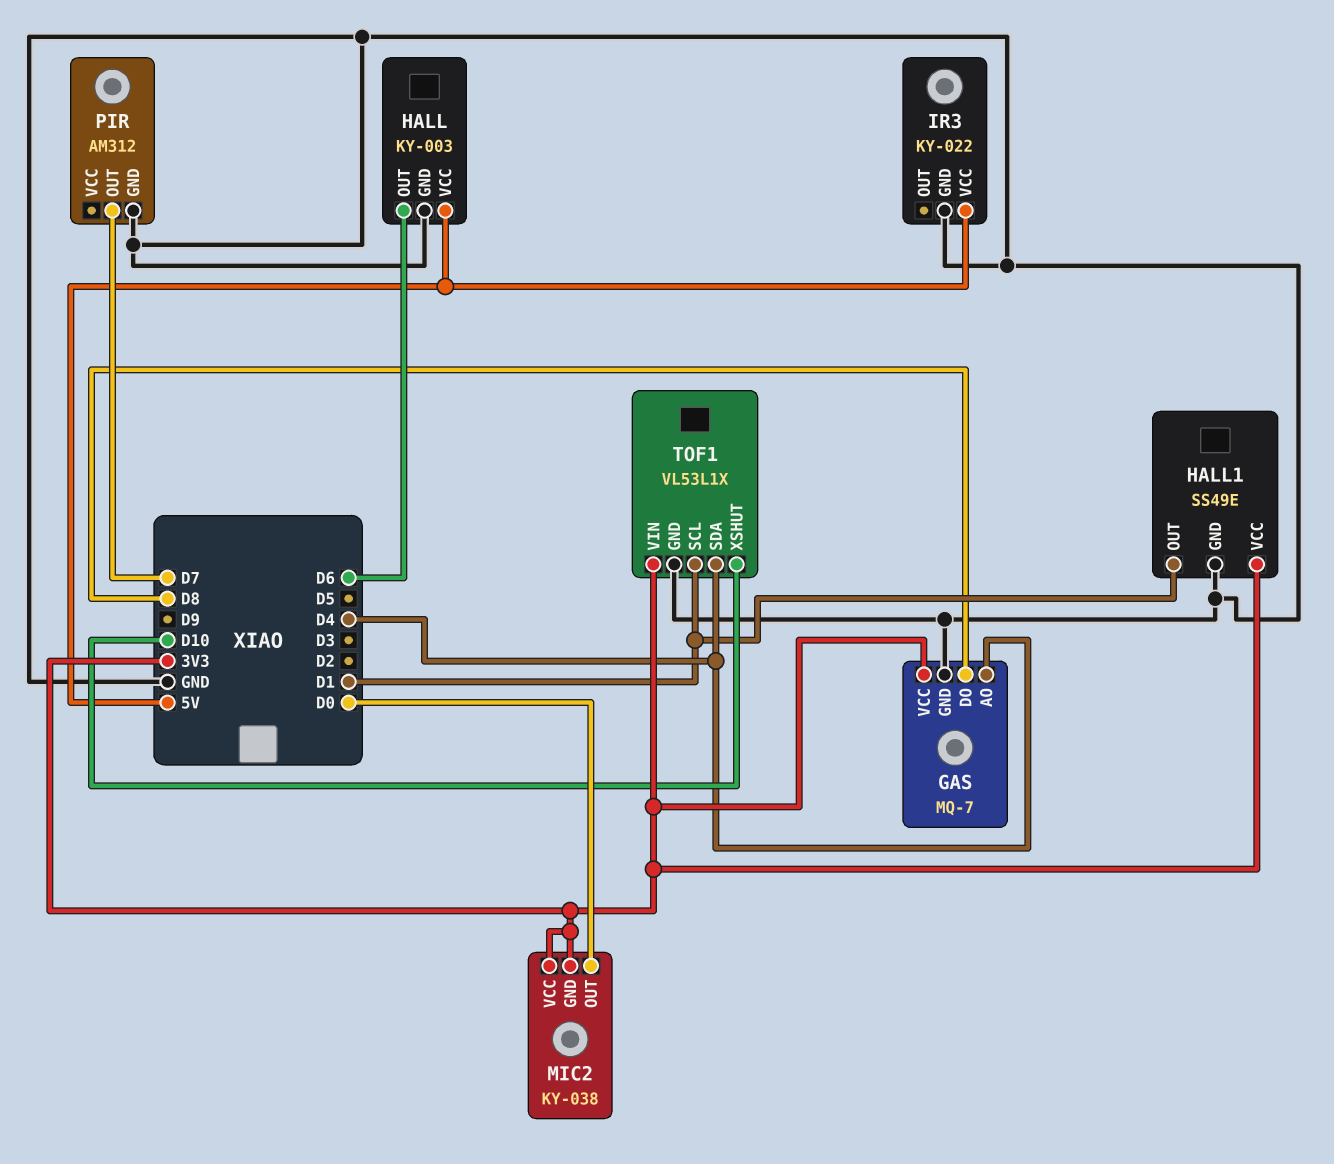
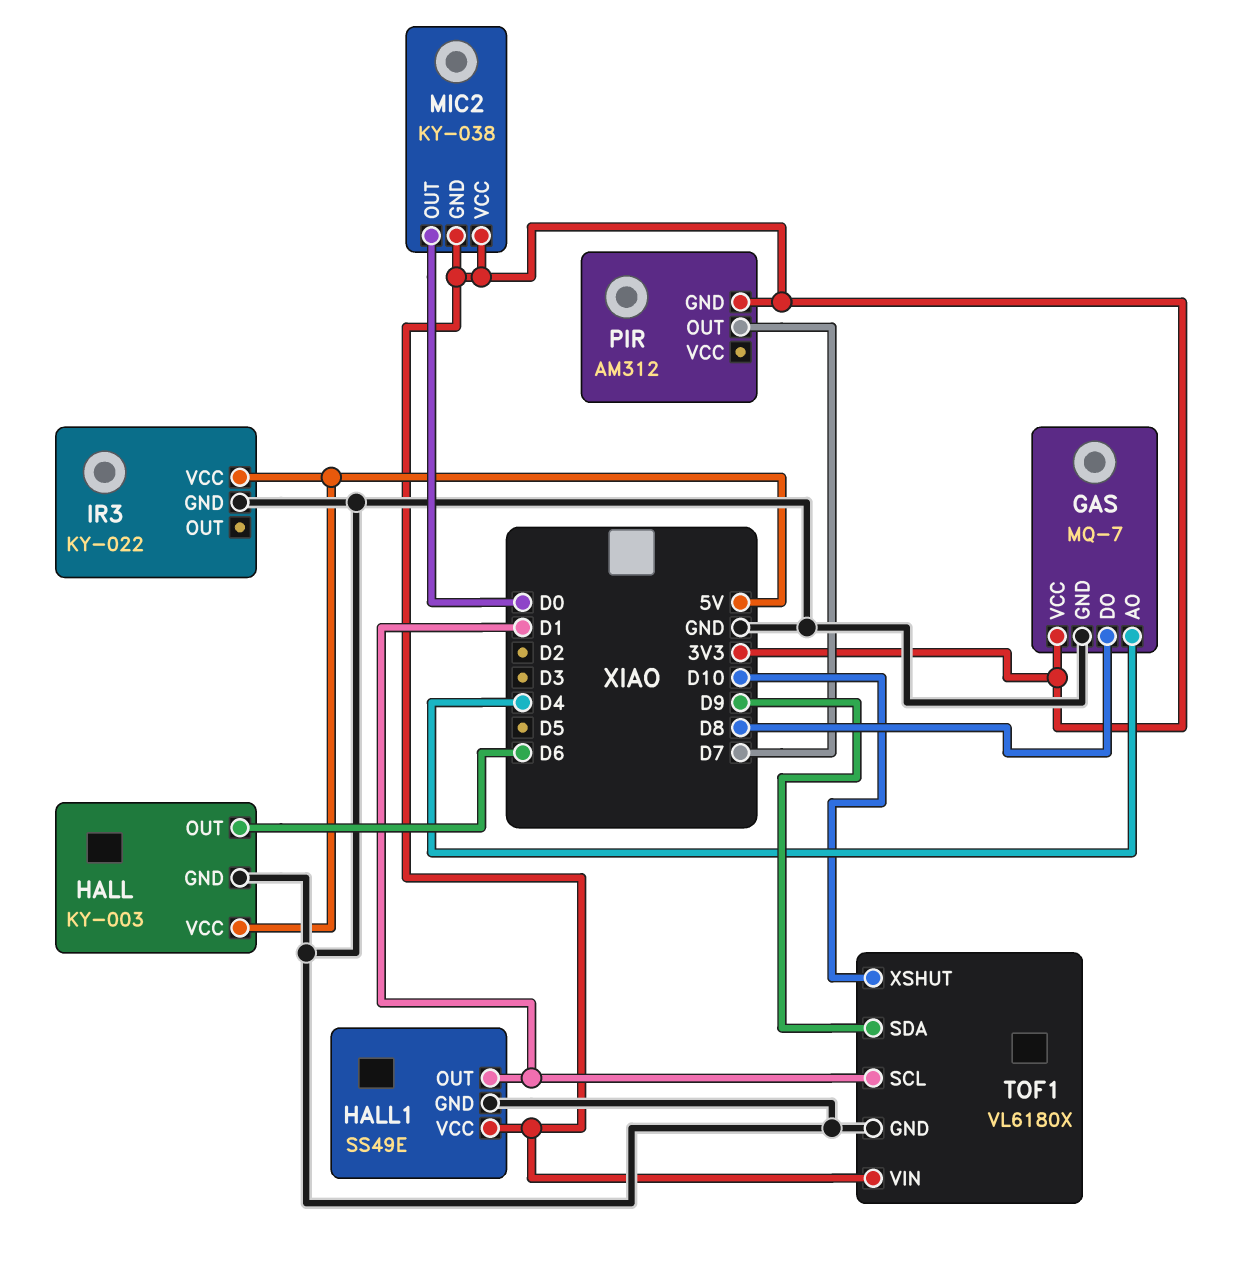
PIR pin GND: GND -> 3V3
TOF1: VL53L1X -> VL6180X
TOF1 pin SDA: D4 -> D9

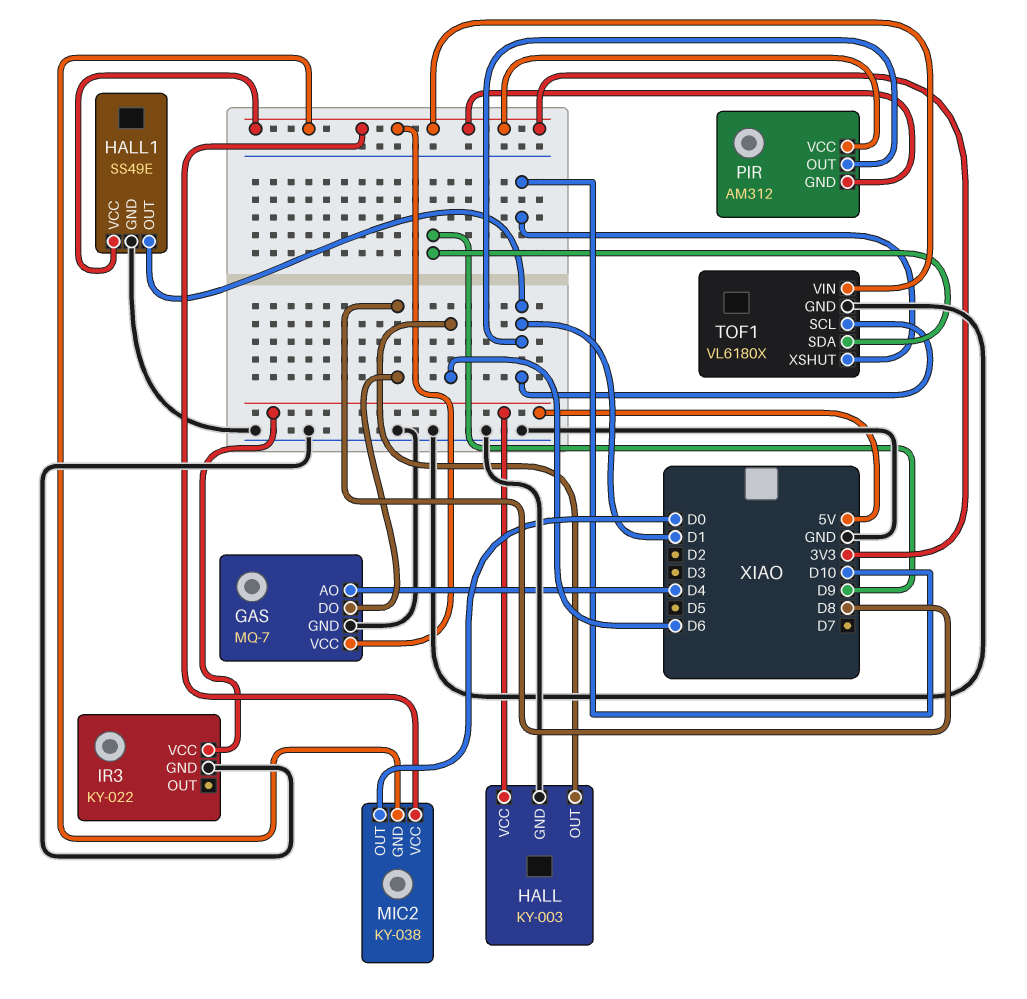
PIR pin OUT: D7 -> D1
PIR pin VCC: none -> 3V3

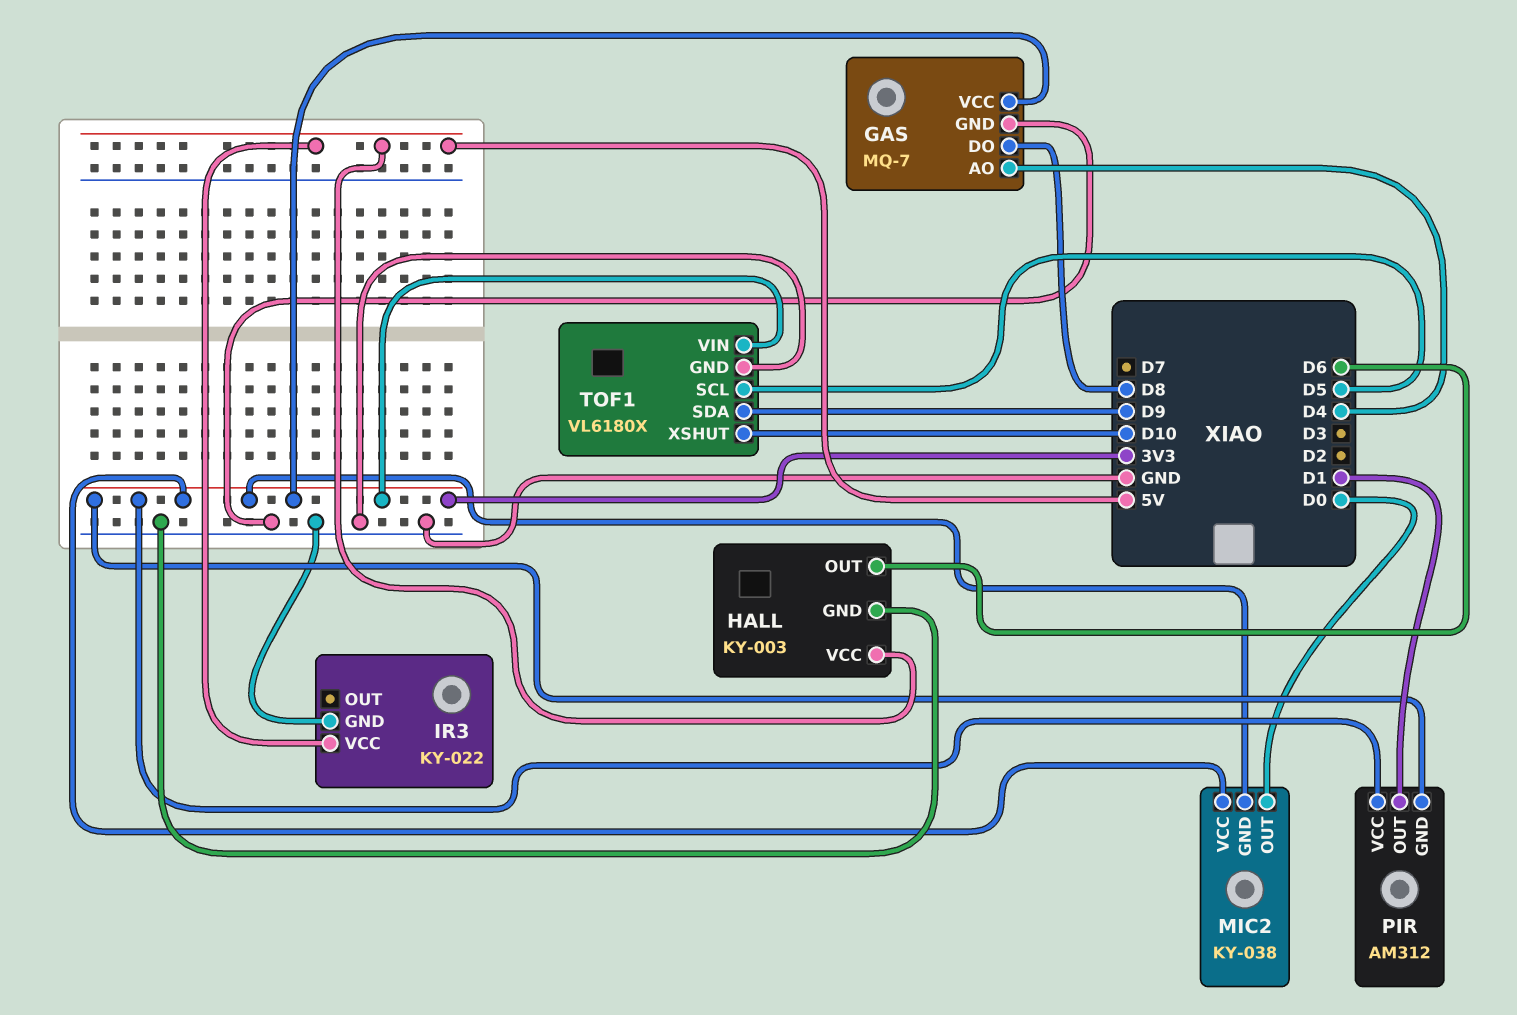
HALL1: SS49E -> none
HALL1 pin GND: GND -> none
HALL1 pin OUT: D1 -> none
HALL1 pin VCC: 3V3 -> none
TOF1 pin SCL: D1 -> D5

